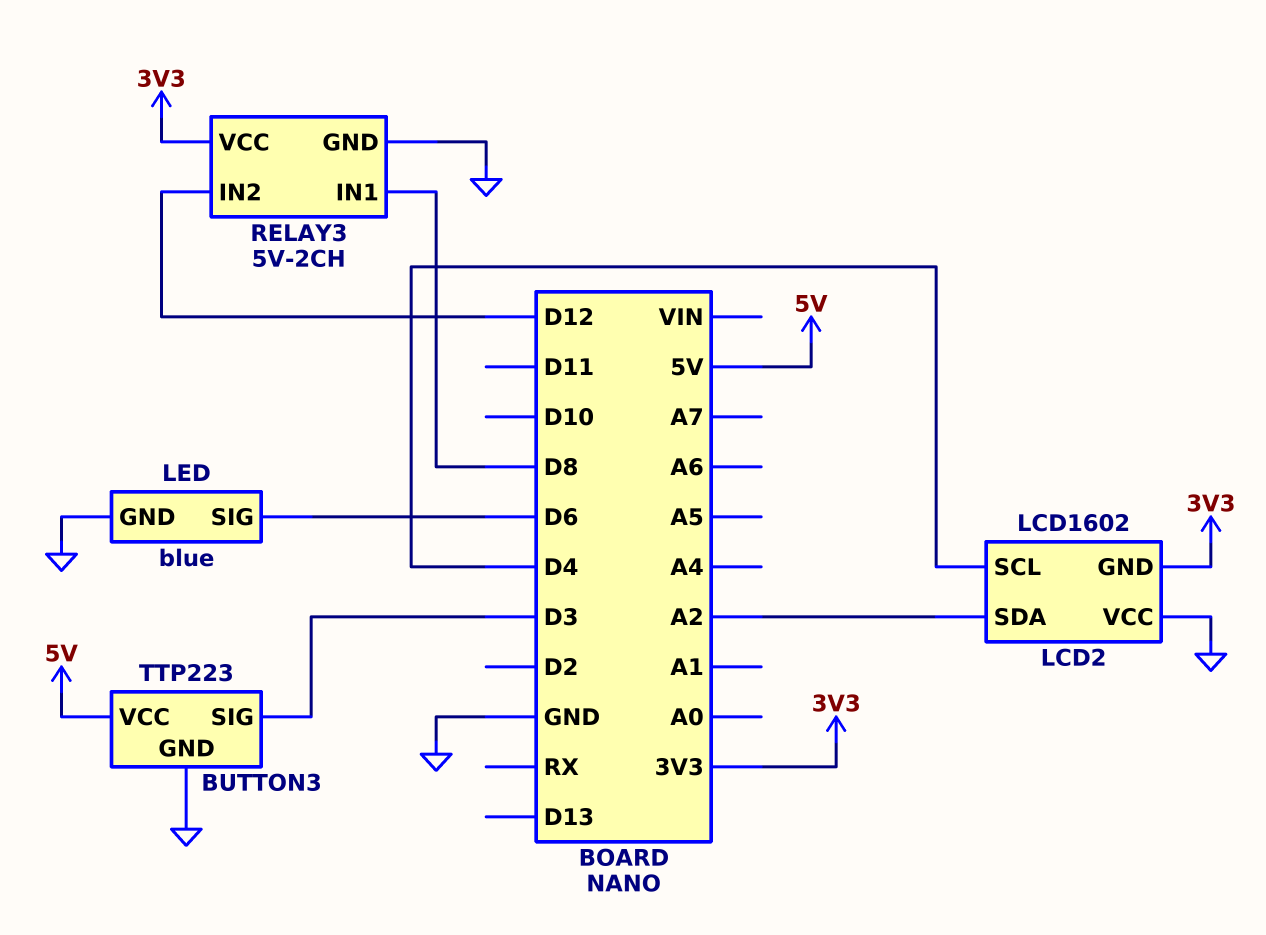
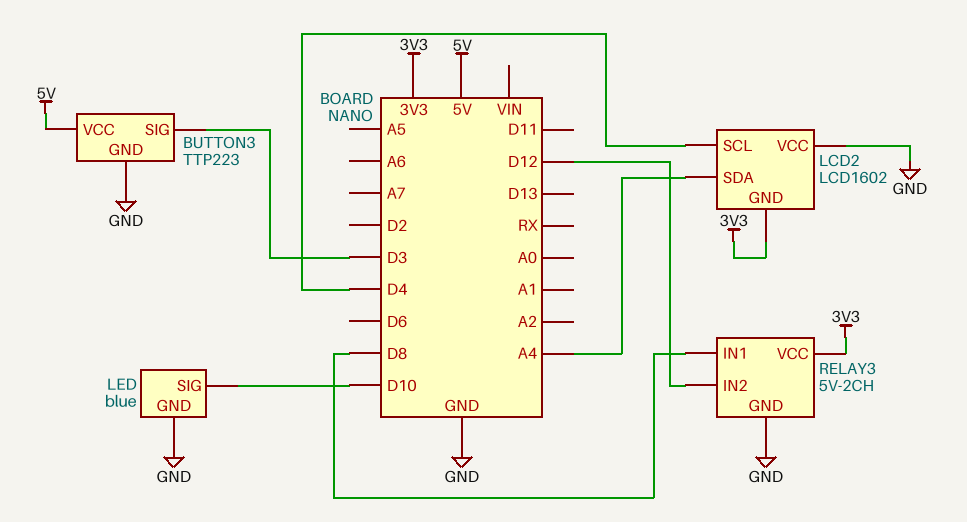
LCD2 pin SDA: A2 -> A4
LED pin SIG: D6 -> D10

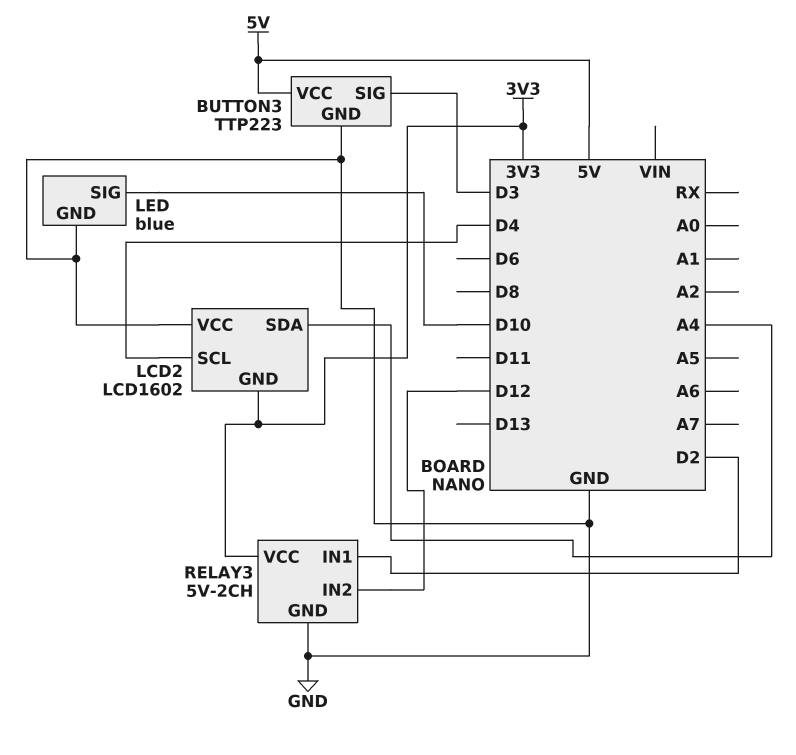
RELAY3 pin IN1: D8 -> D2

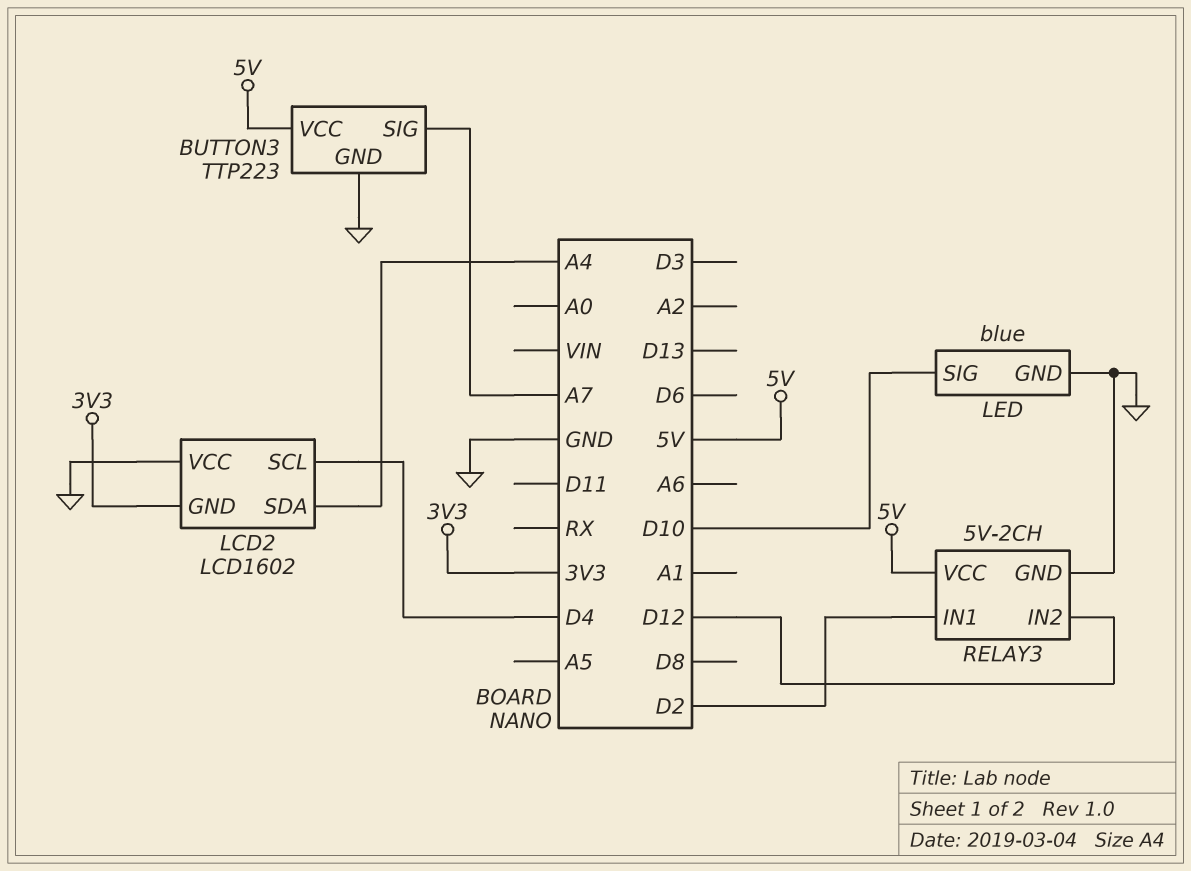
BUTTON3 pin SIG: D3 -> A7
RELAY3 pin VCC: 3V3 -> 5V

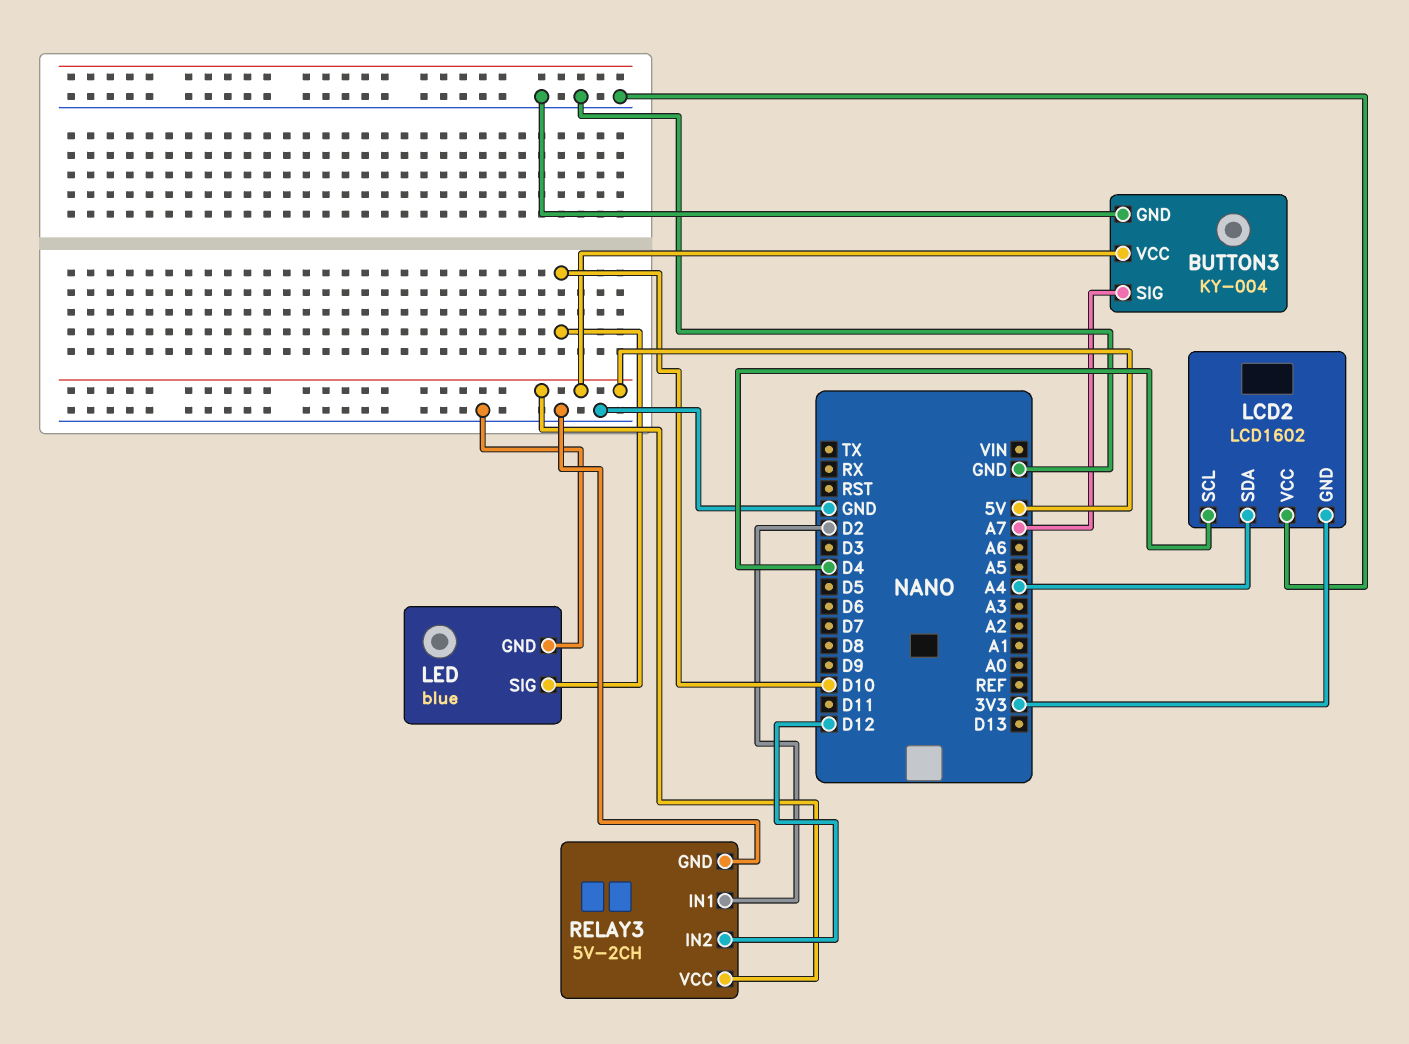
BUTTON3: TTP223 -> KY-004

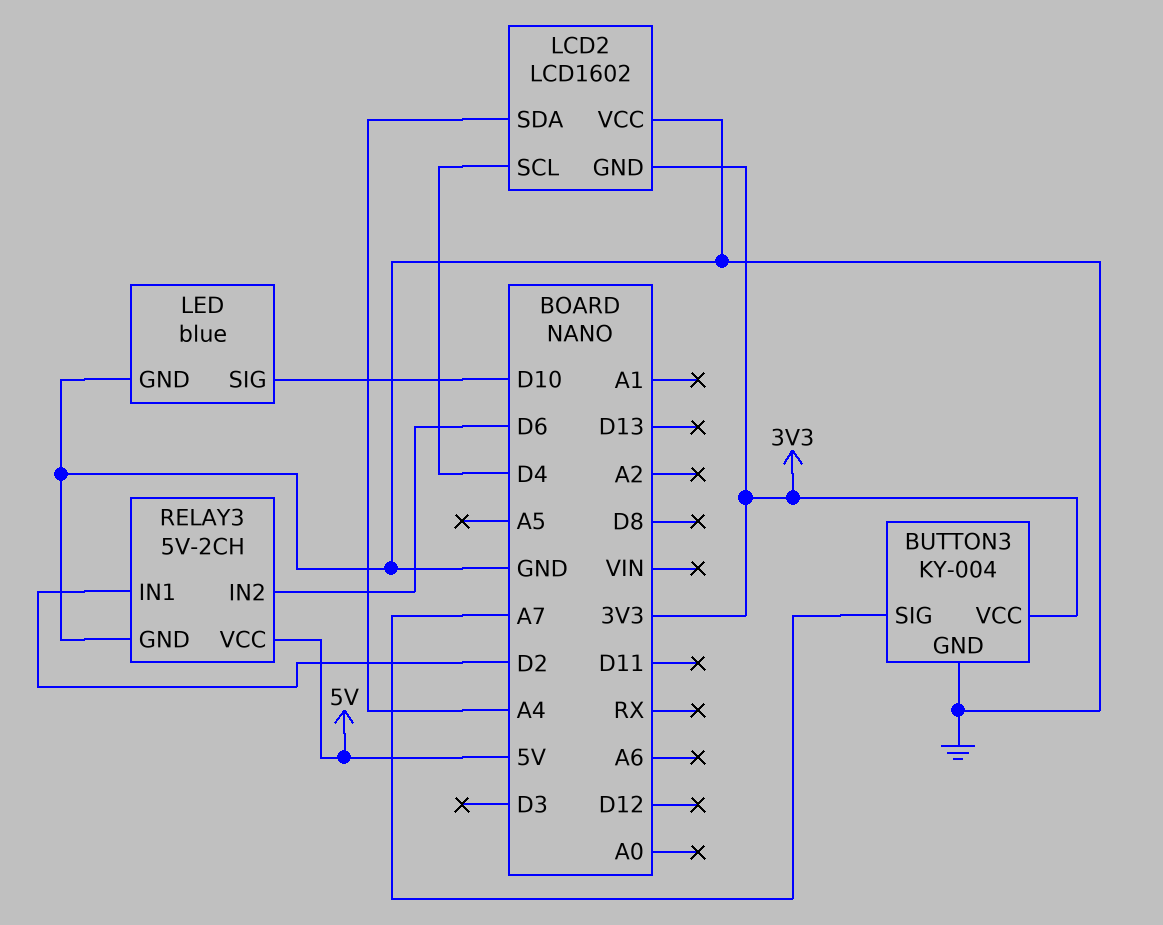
BUTTON3 pin VCC: 5V -> 3V3
RELAY3 pin IN2: D12 -> D6

